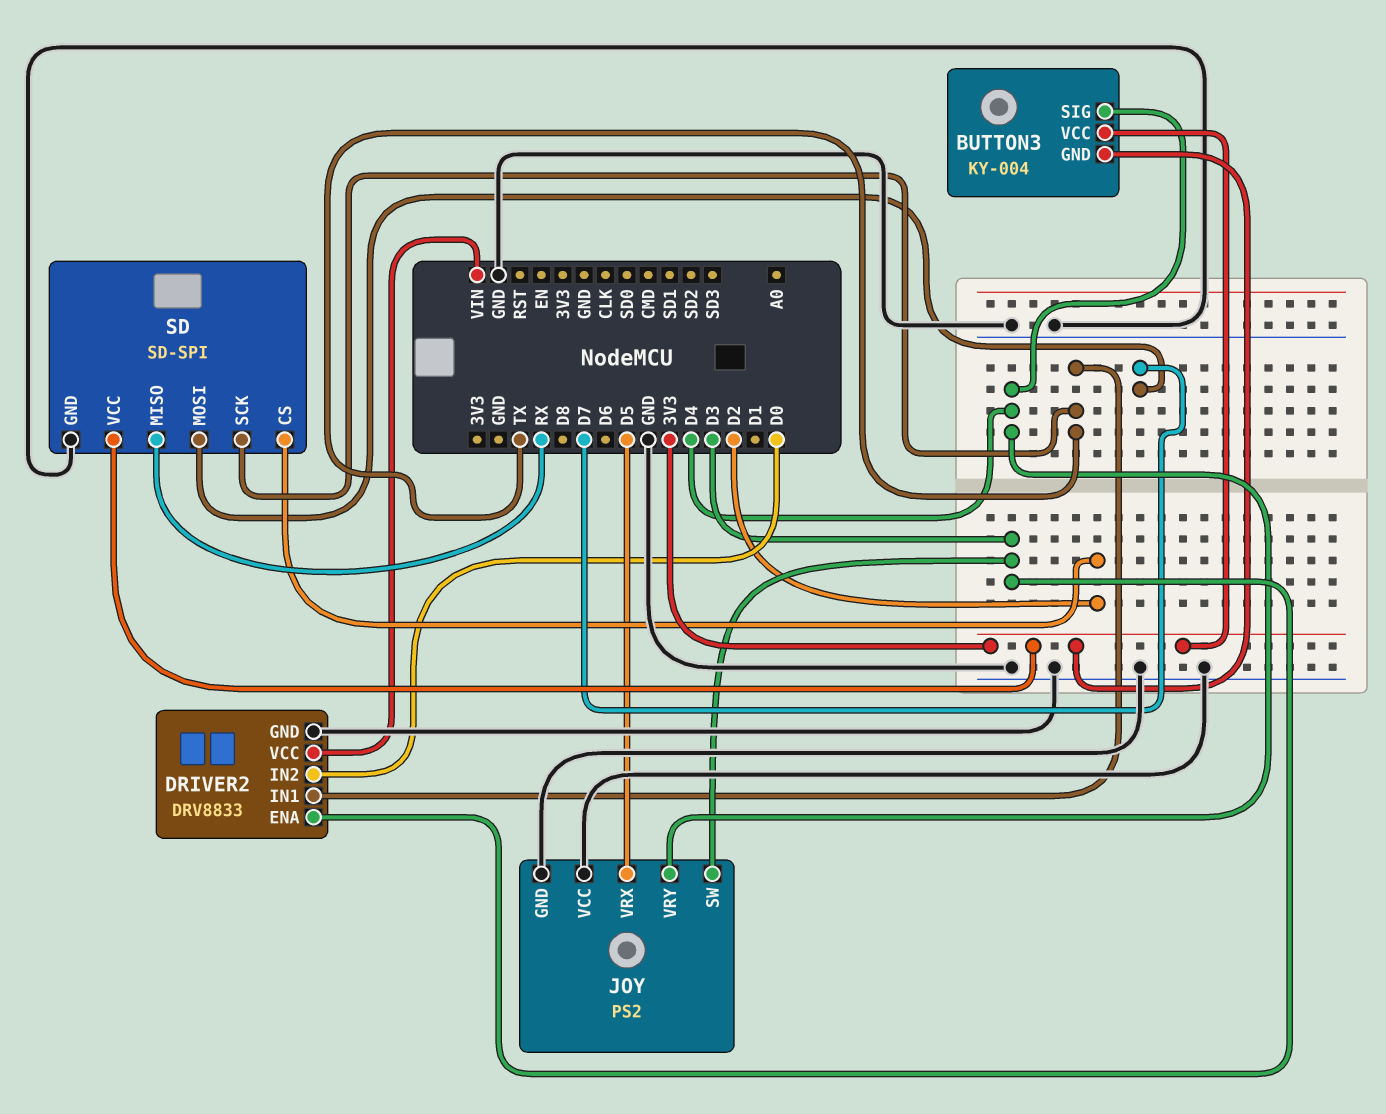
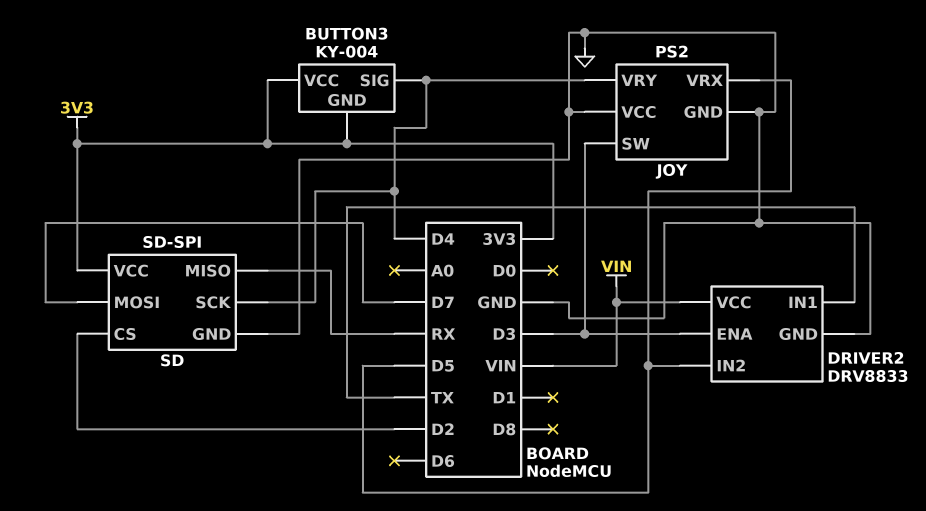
DRIVER2 pin IN2: D0 -> D5
SD pin SCK: TX -> D4

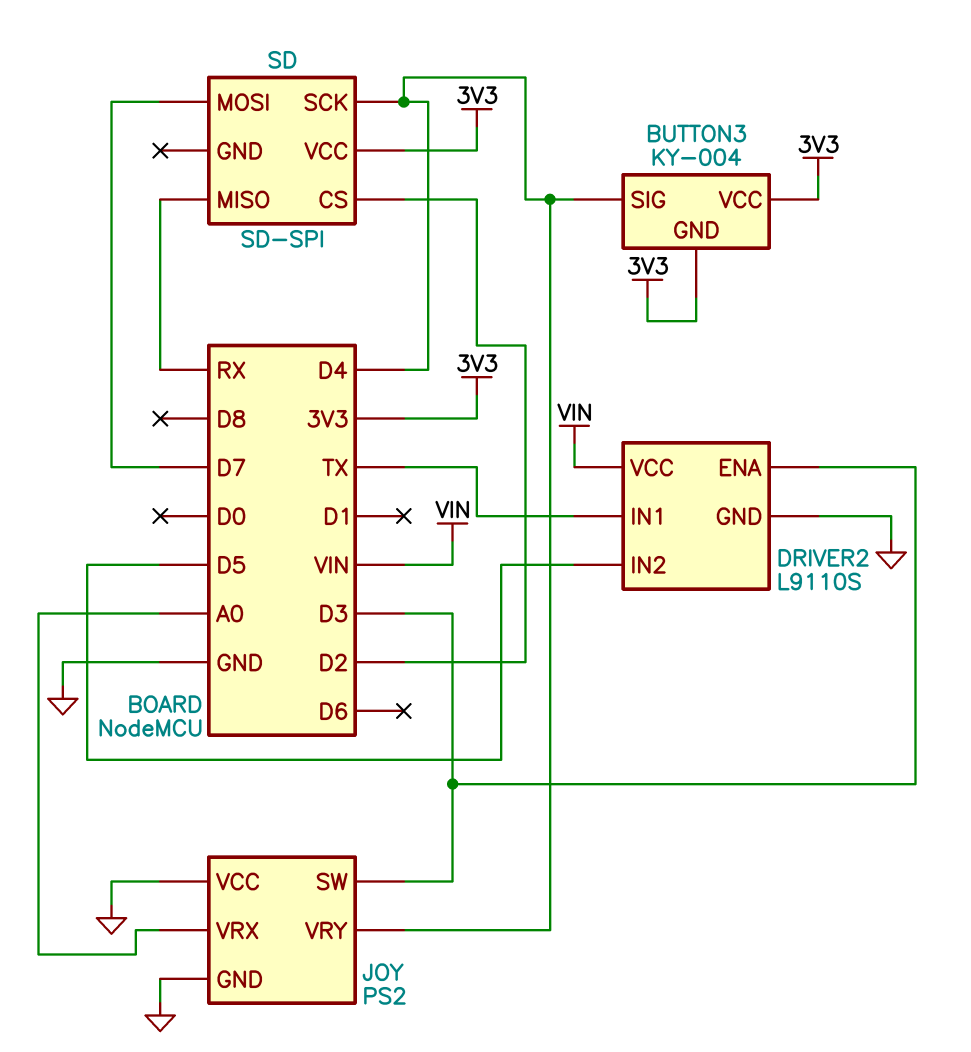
DRIVER2: DRV8833 -> L9110S
JOY pin VRX: D5 -> A0
SD pin GND: GND -> none

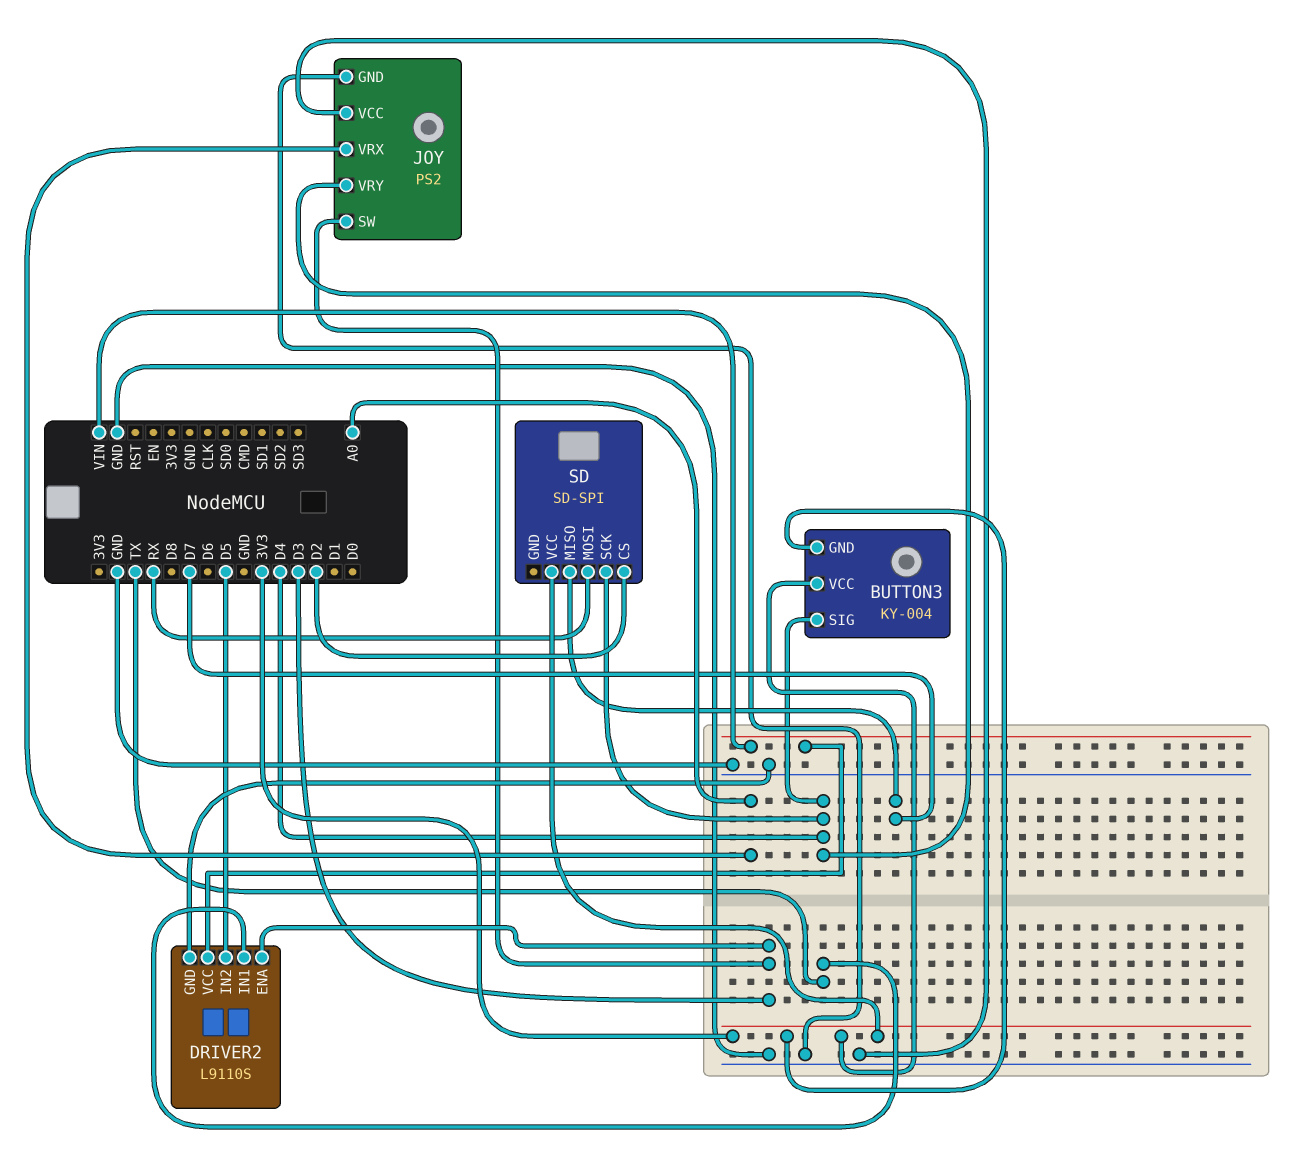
SD pin MISO: RX -> D7
SD pin MOSI: D7 -> RX

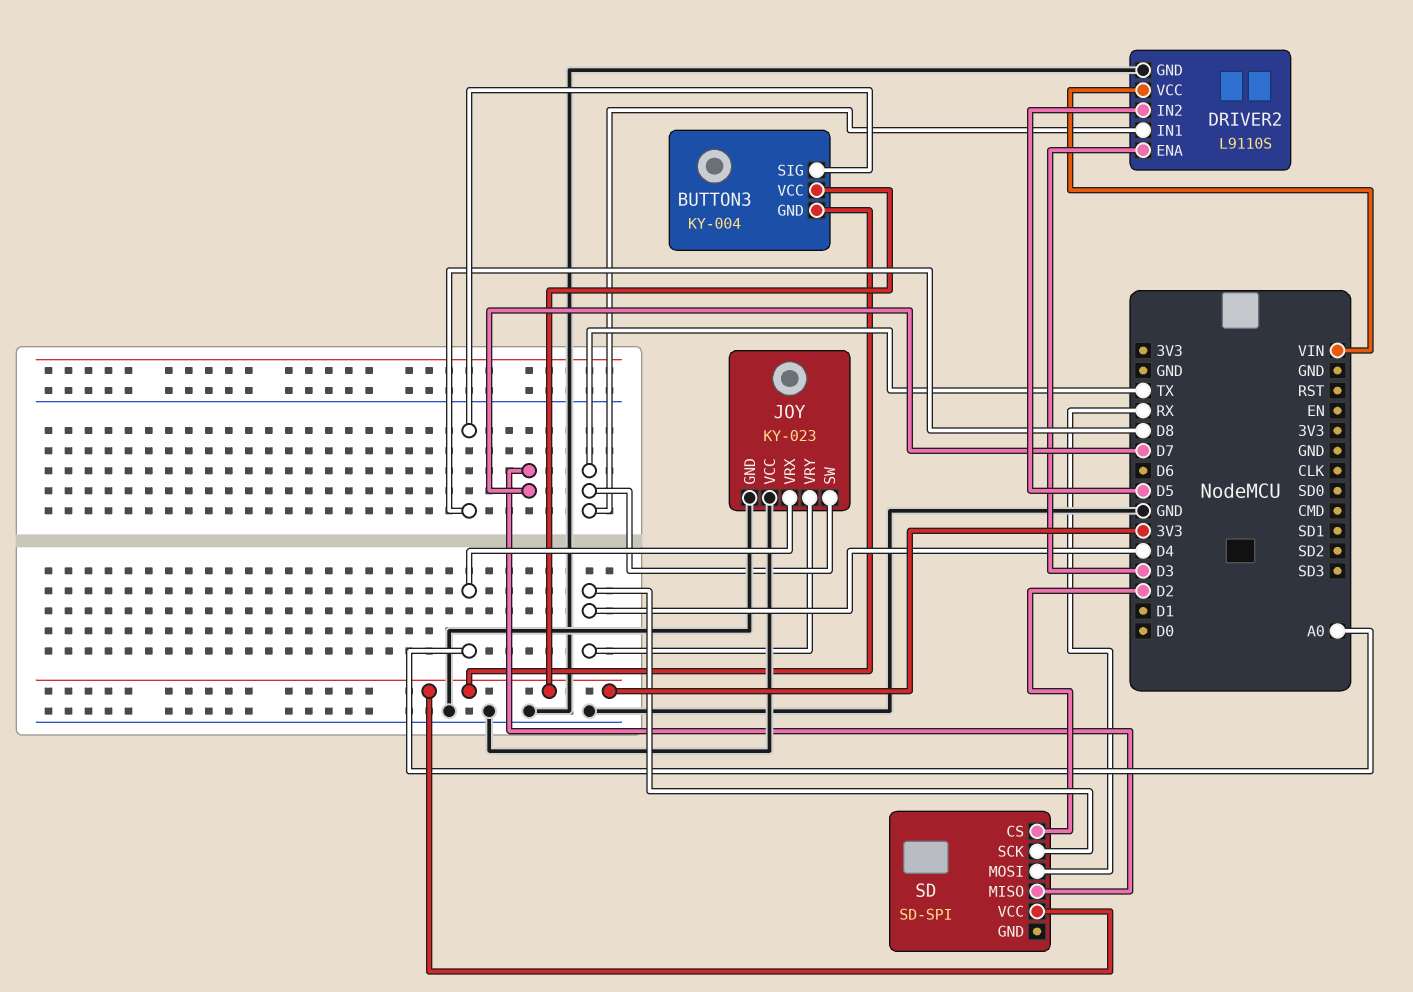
BUTTON3 pin SIG: D4 -> D8
JOY: PS2 -> KY-023
JOY pin SW: D3 -> TX

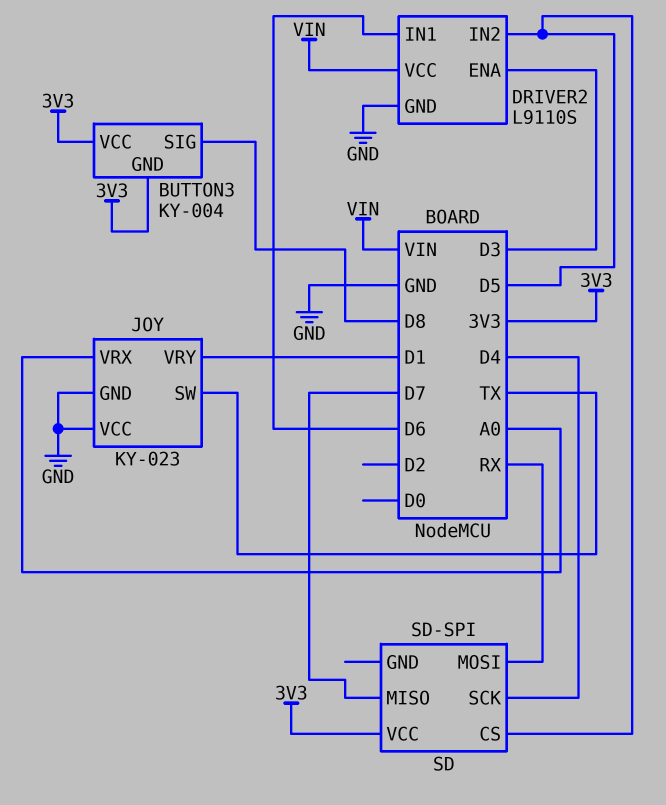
DRIVER2 pin IN1: TX -> D6
JOY pin VRY: D4 -> D1
SD pin CS: D2 -> D5

